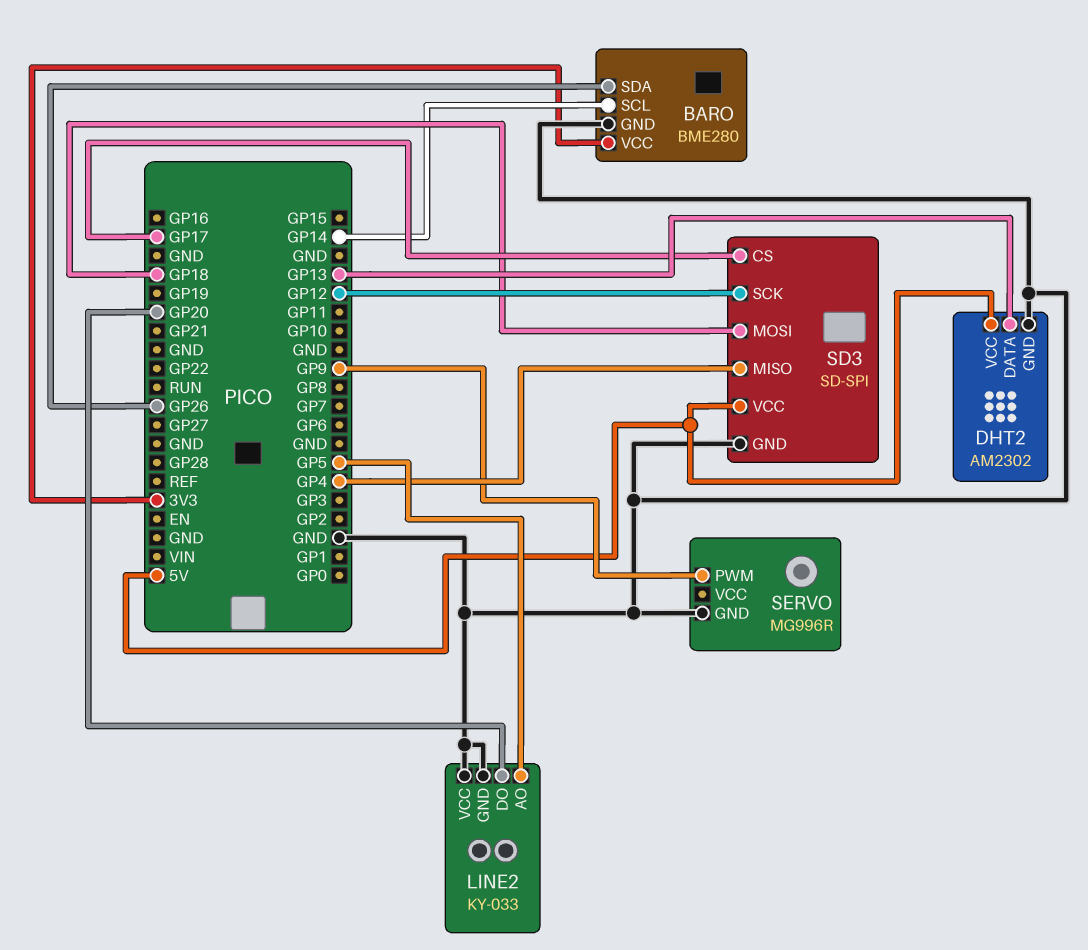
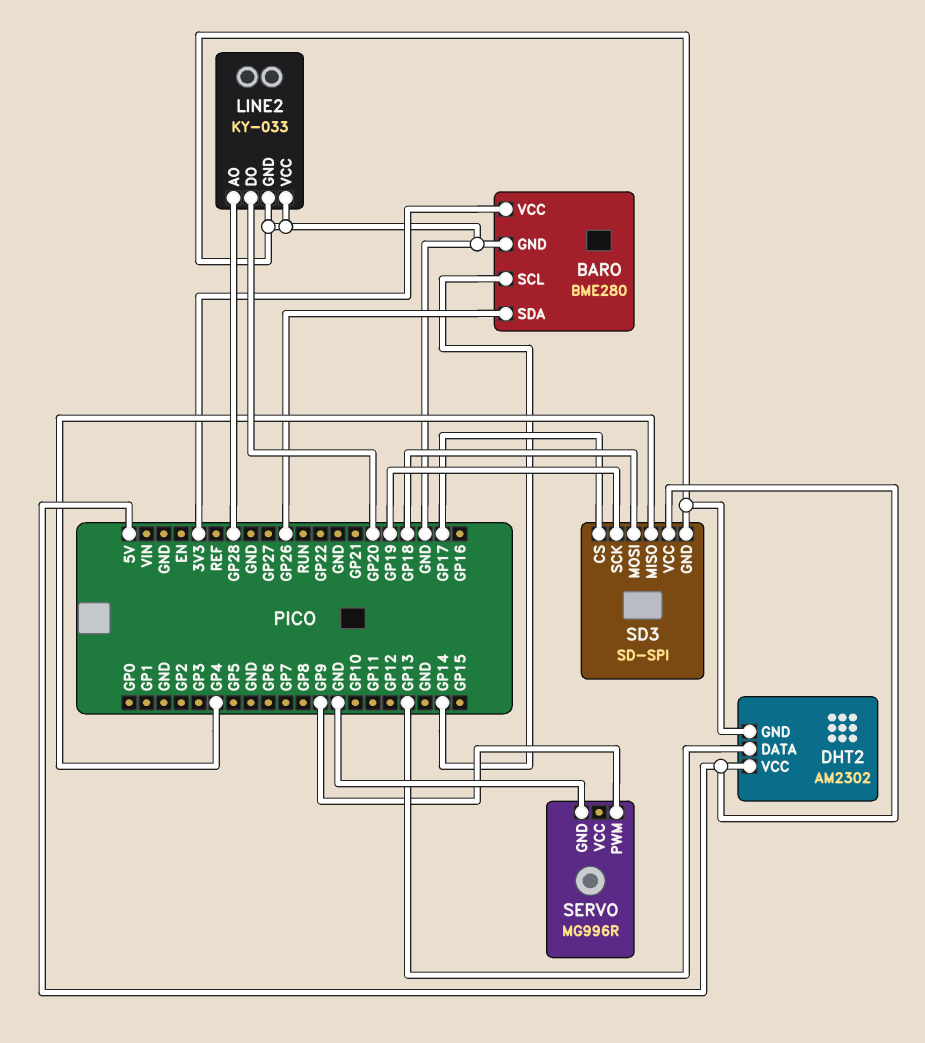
LINE2 pin AO: GP5 -> GP28
SD3 pin SCK: GP12 -> GP19

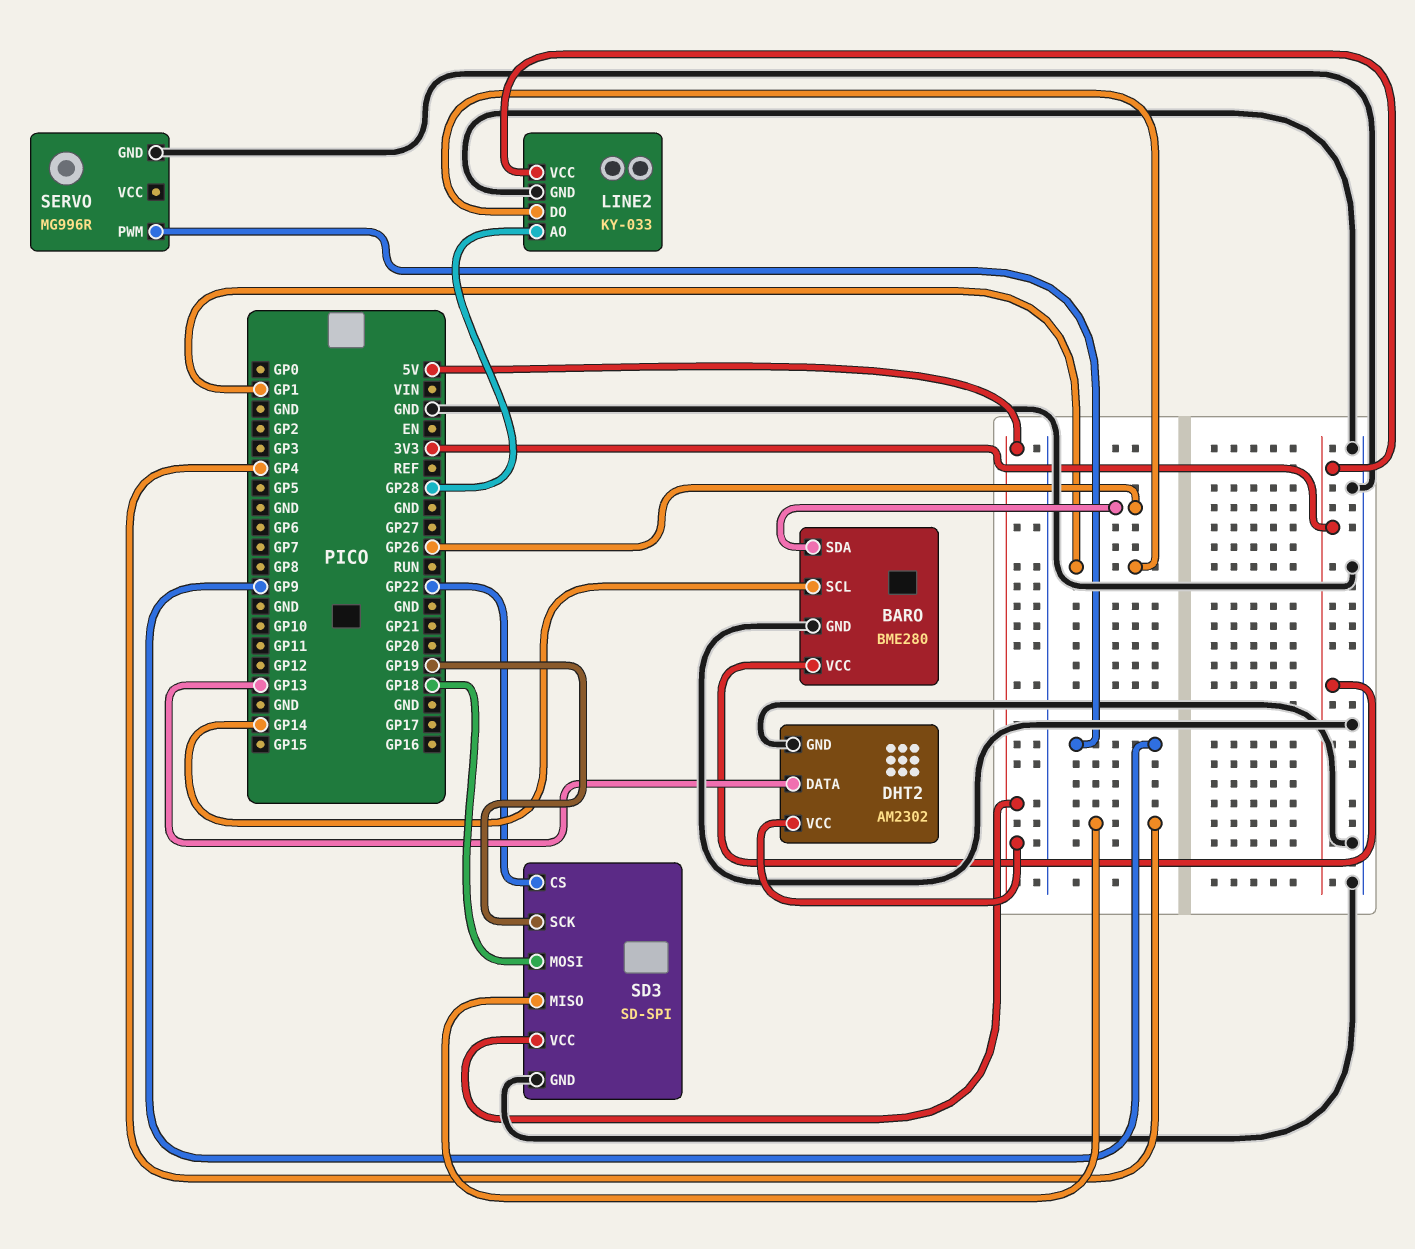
LINE2 pin DO: GP20 -> GP1
LINE2 pin VCC: GND -> 3V3
SD3 pin CS: GP17 -> GP22

